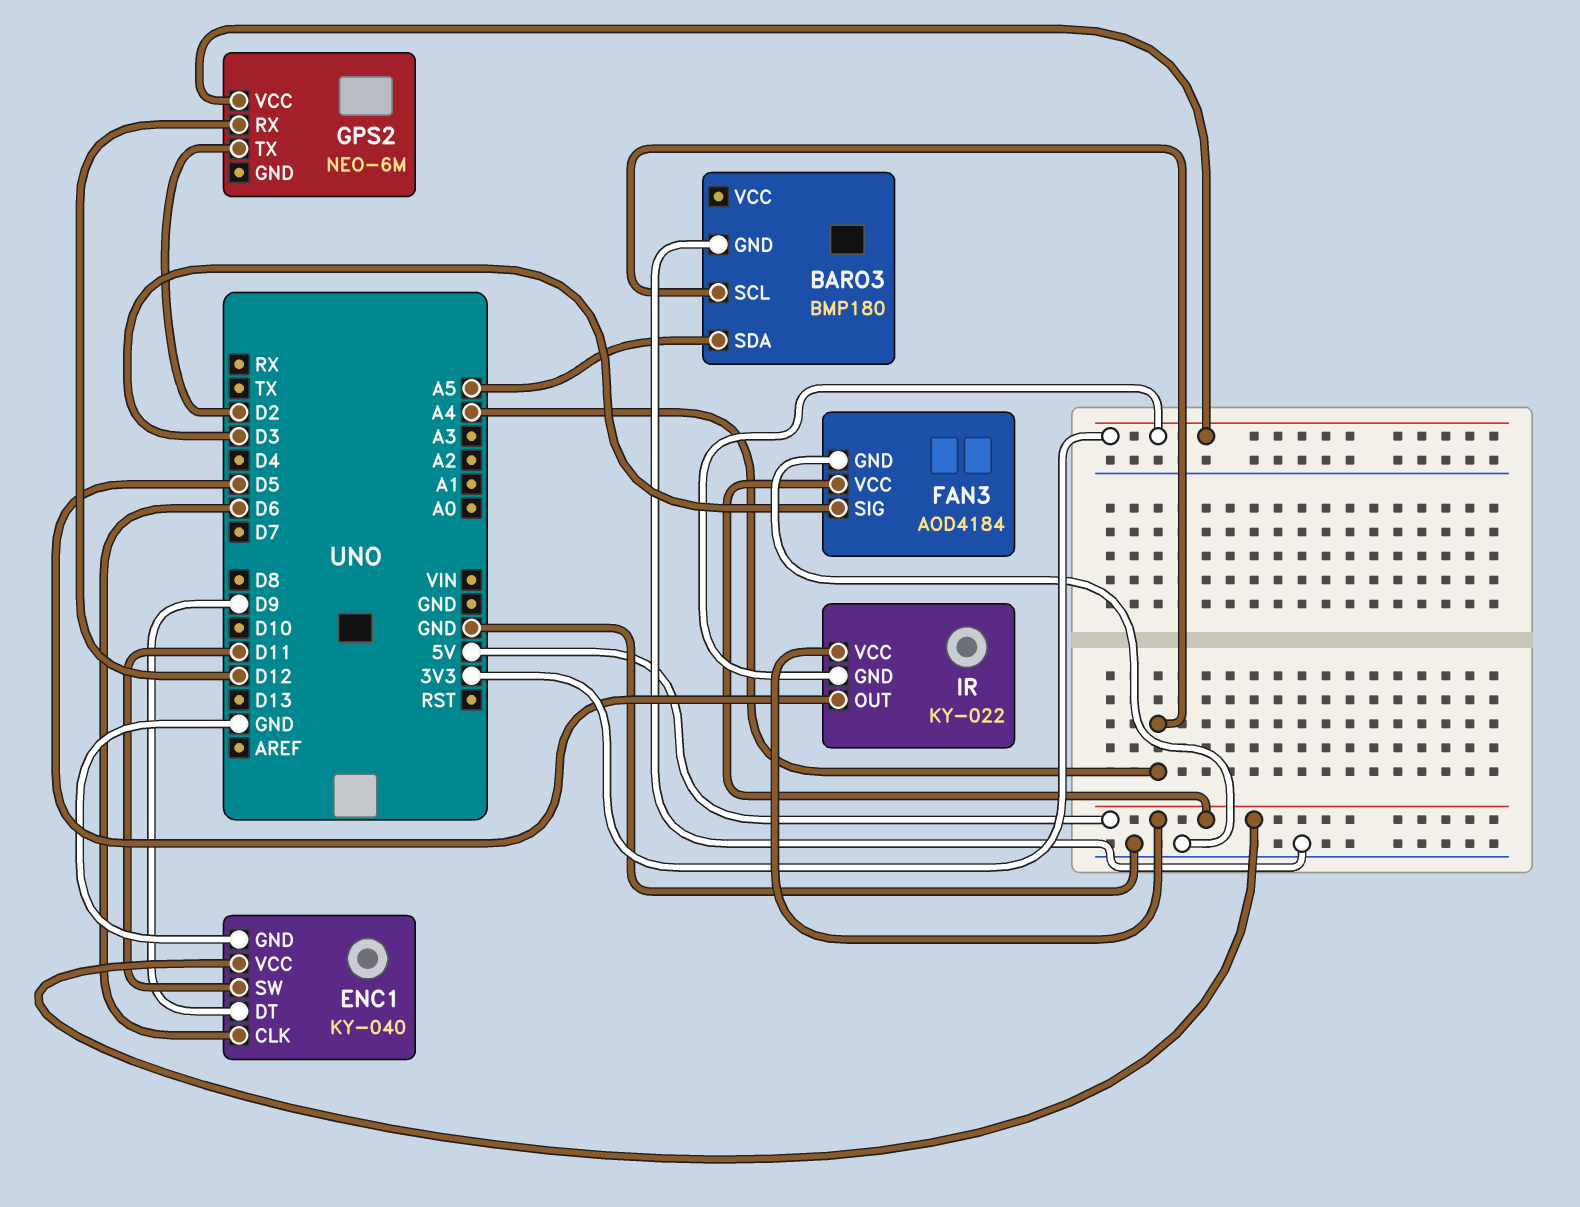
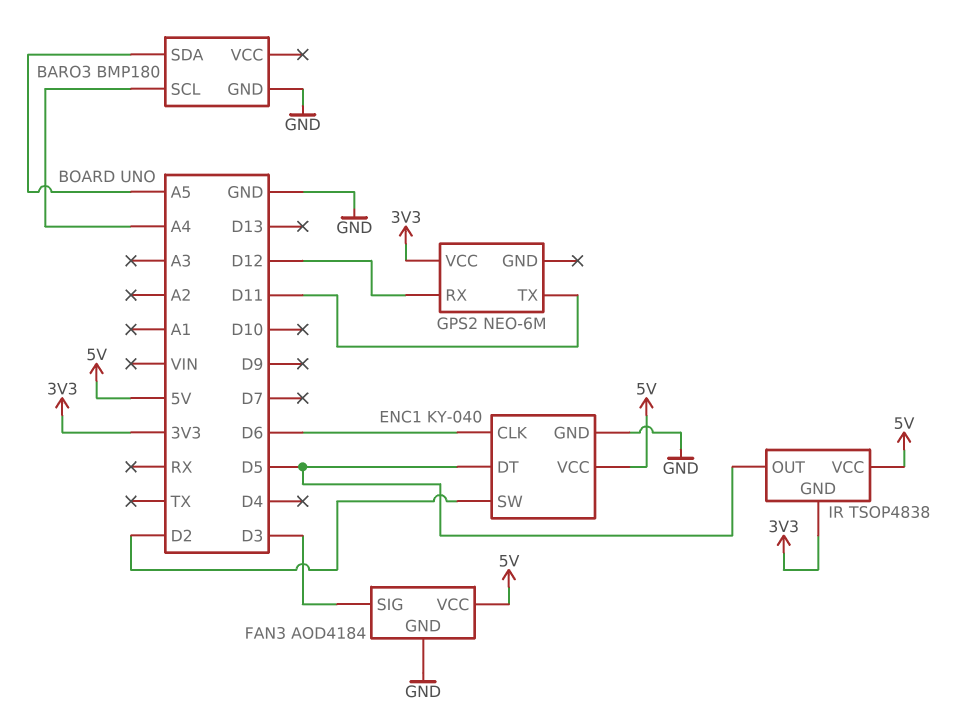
ENC1 pin DT: D9 -> D5
ENC1 pin SW: D11 -> D2
GPS2 pin TX: D2 -> D11
IR: KY-022 -> TSOP4838

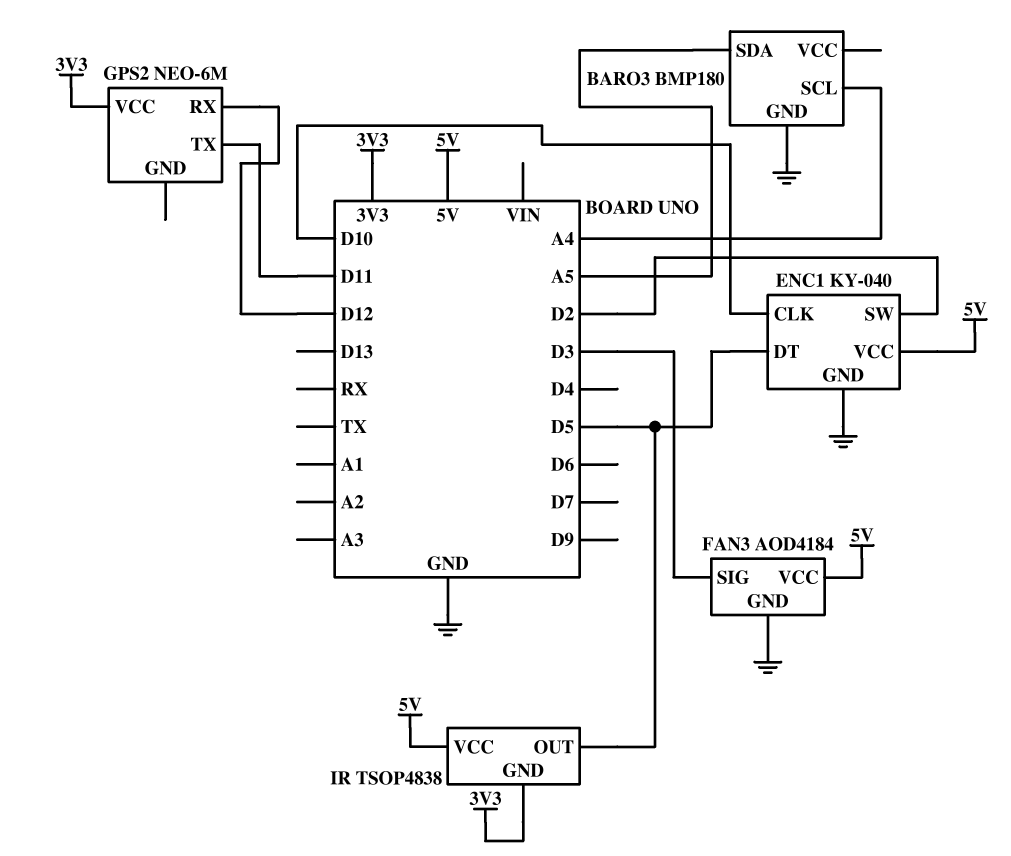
ENC1 pin CLK: D6 -> D10

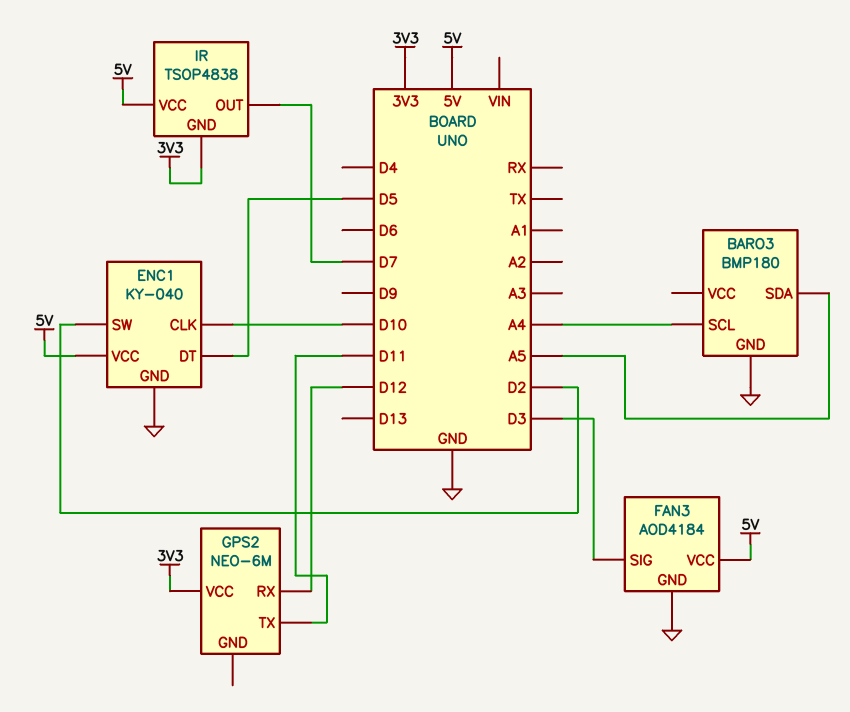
IR pin OUT: D5 -> D7

